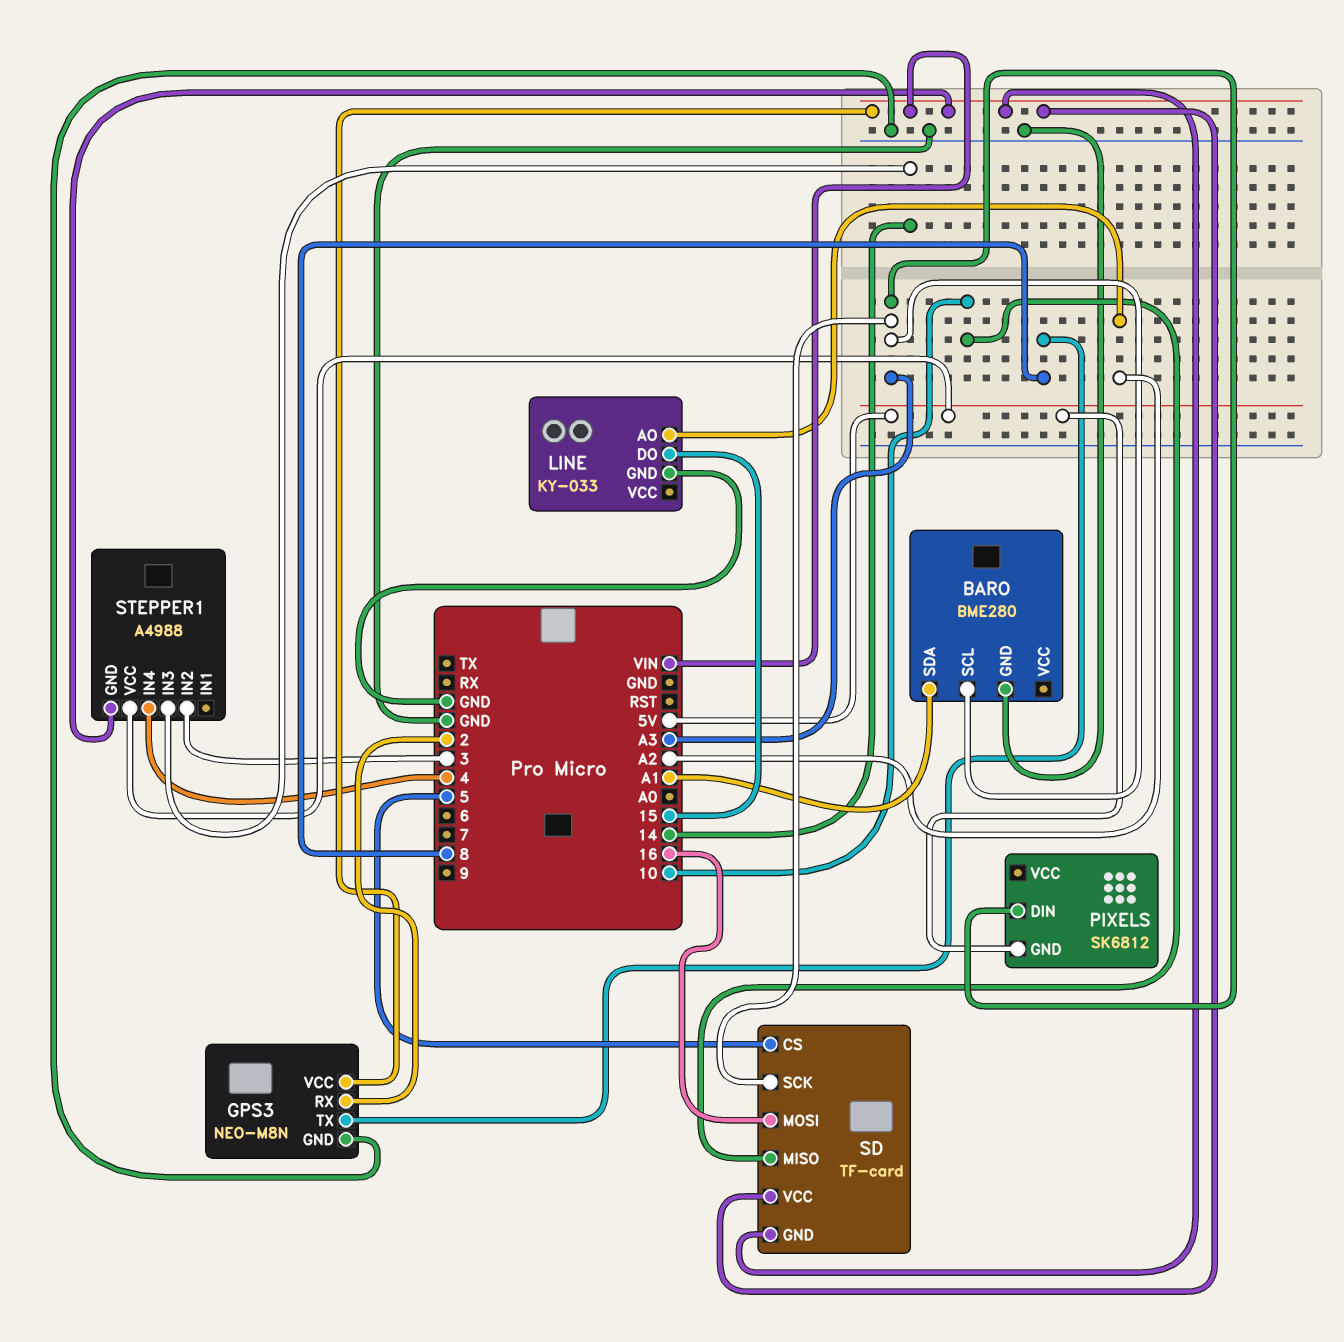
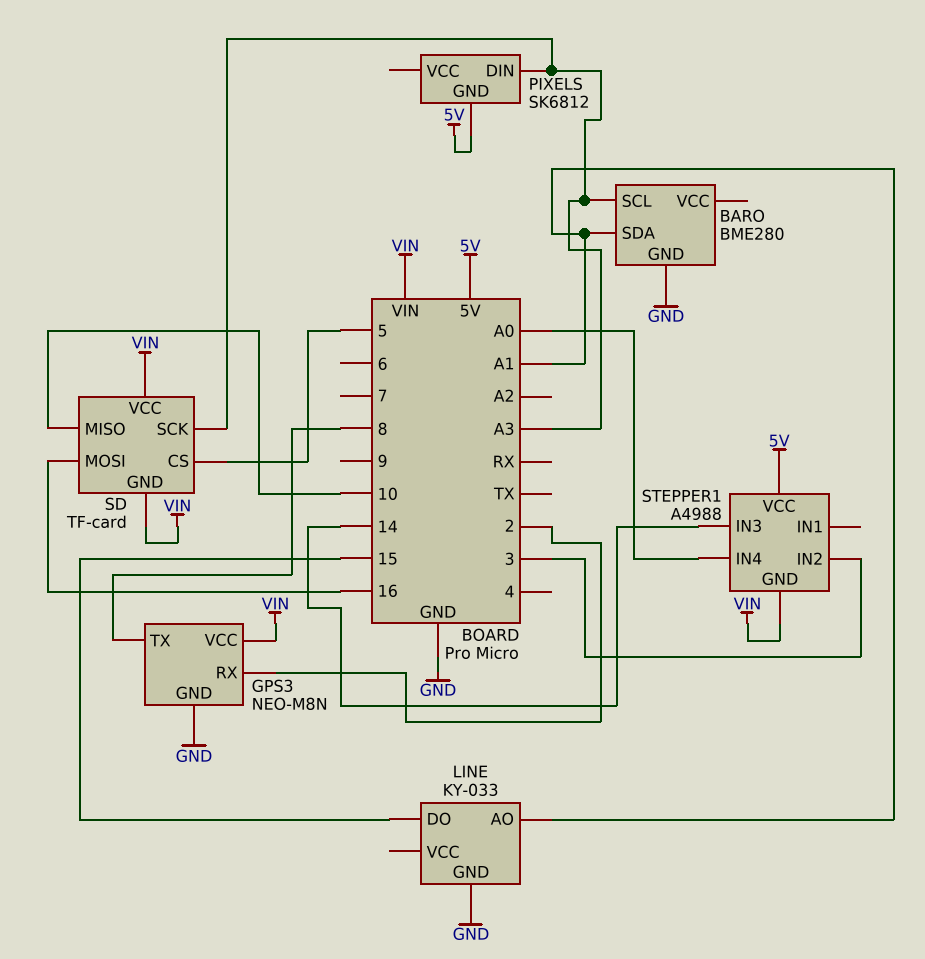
LINE pin AO: A2 -> A1
STEPPER1 pin IN4: 4 -> A0

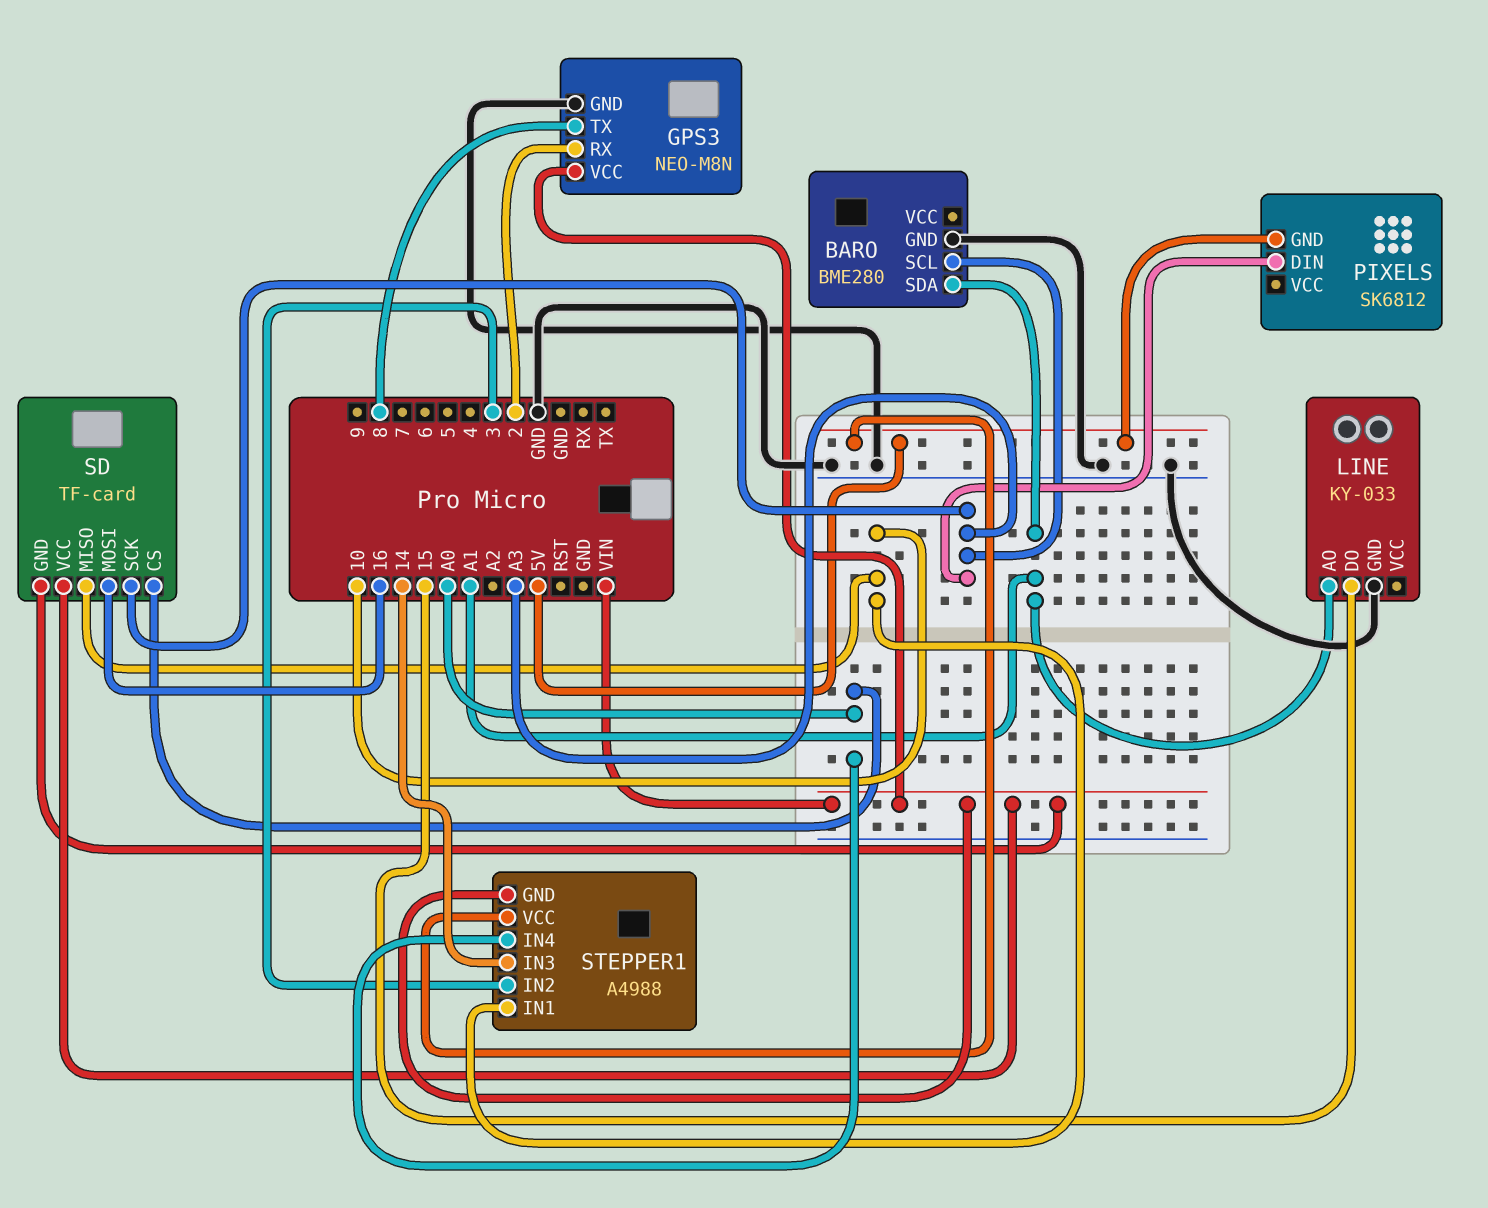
SD pin CS: 5 -> A0
STEPPER1 pin IN1: none -> 10

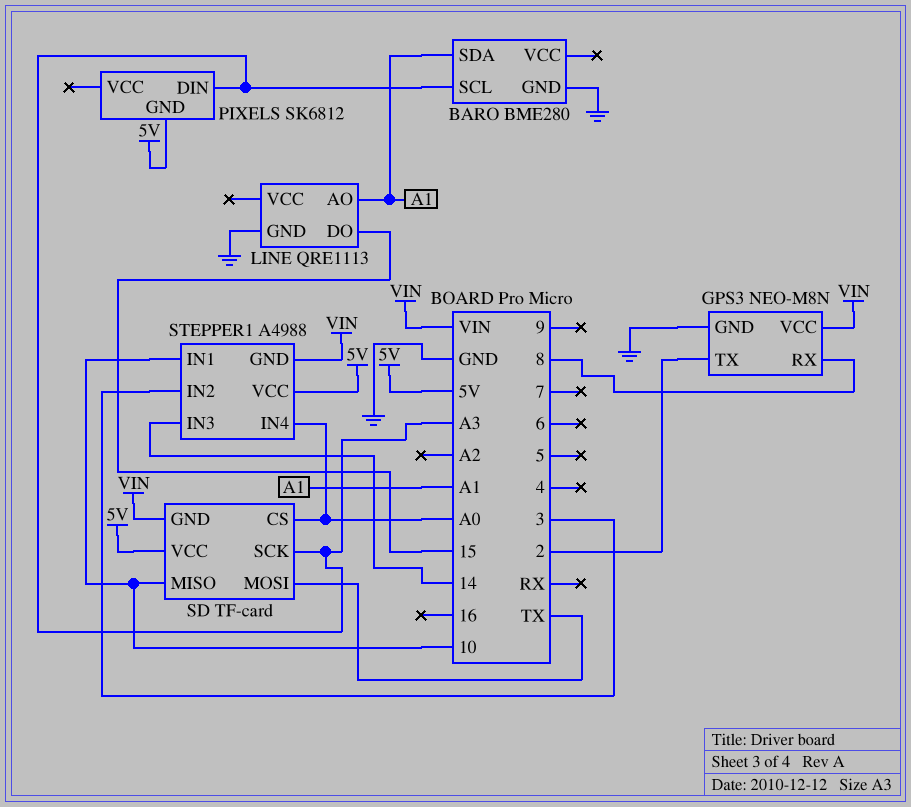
GPS3 pin RX: 2 -> 8
GPS3 pin TX: 8 -> 2
LINE: KY-033 -> QRE1113
SD pin MOSI: 16 -> TX
SD pin VCC: VIN -> 5V

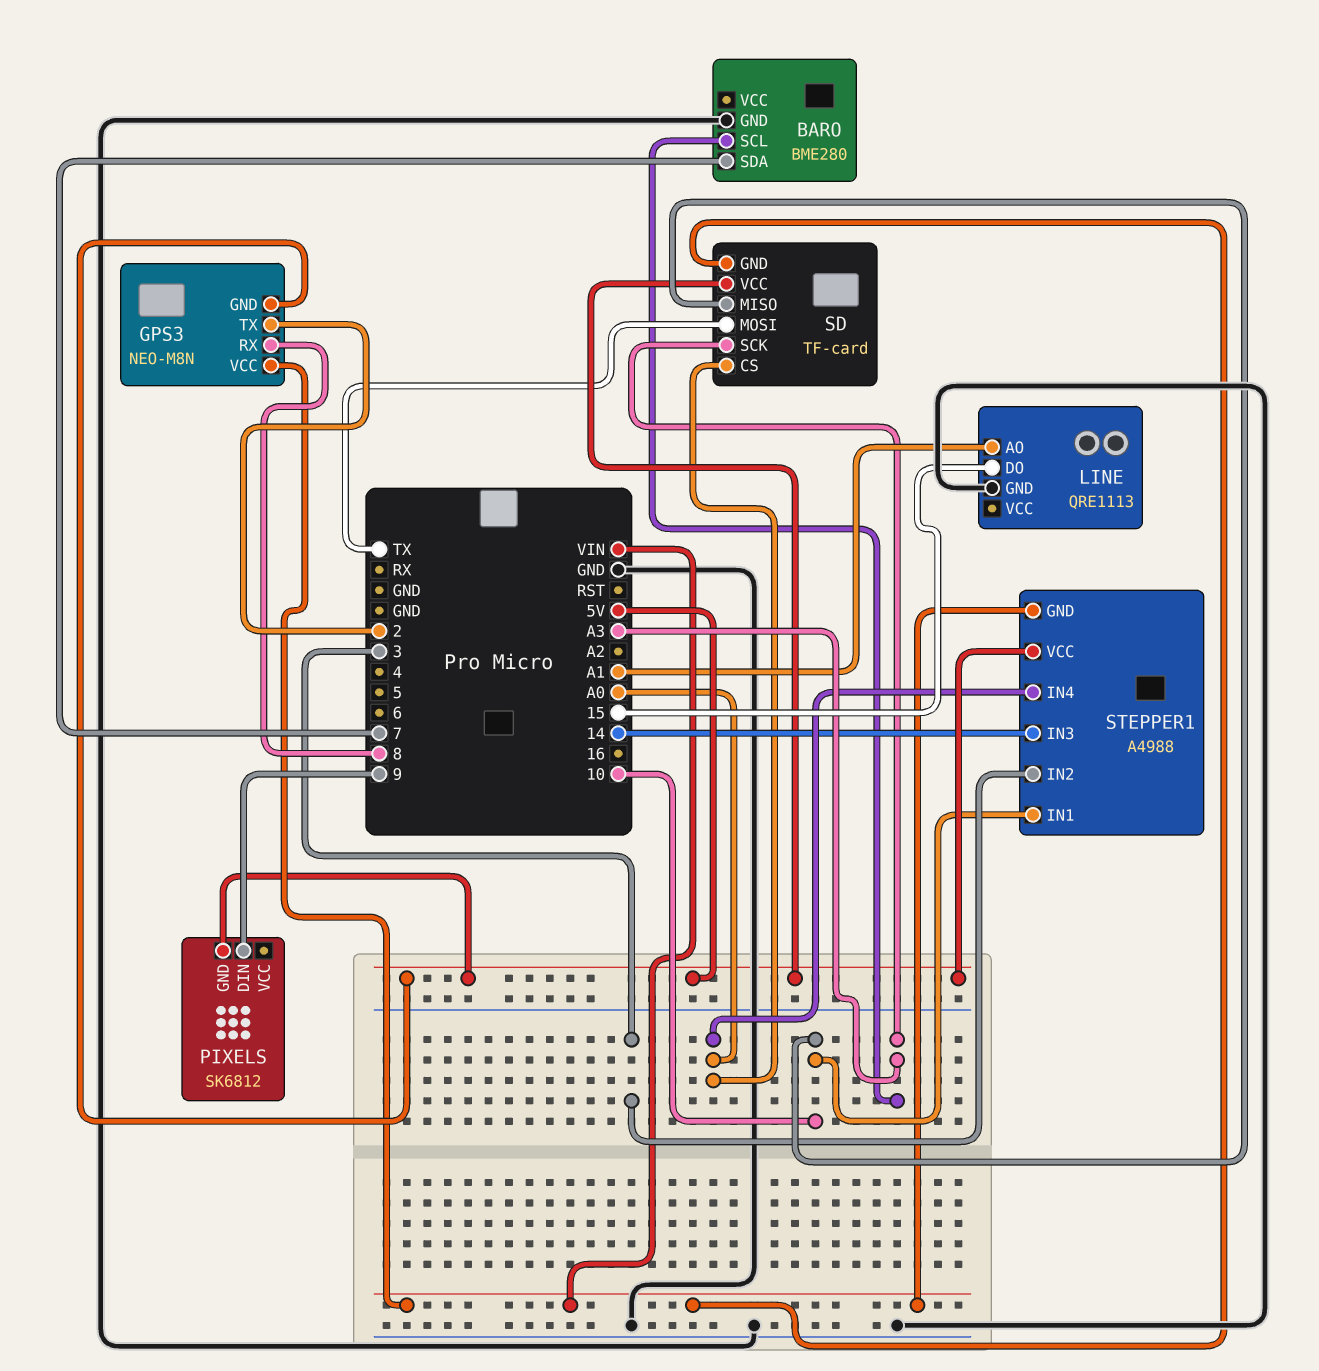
BARO pin SDA: A1 -> 7
GPS3 pin GND: GND -> 5V
PIXELS pin DIN: A3 -> 9

